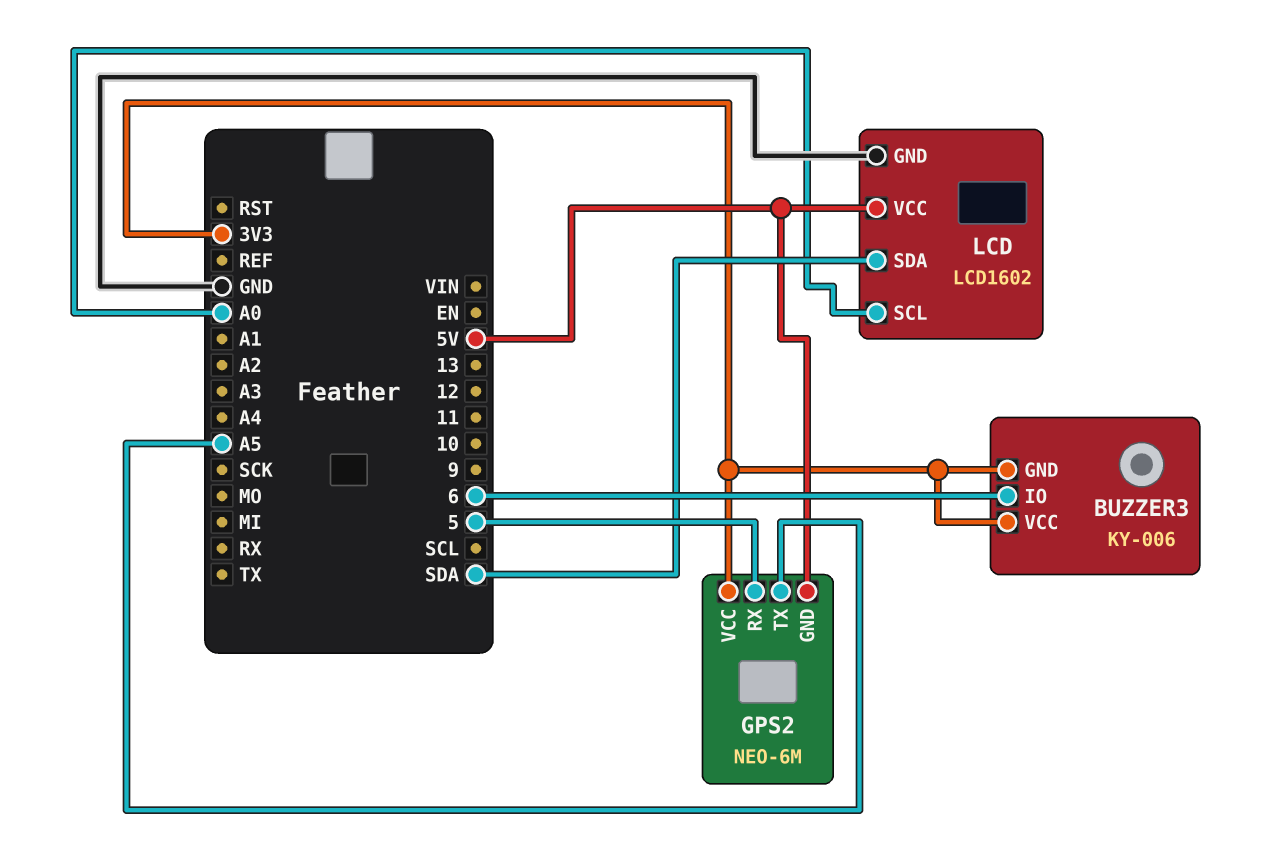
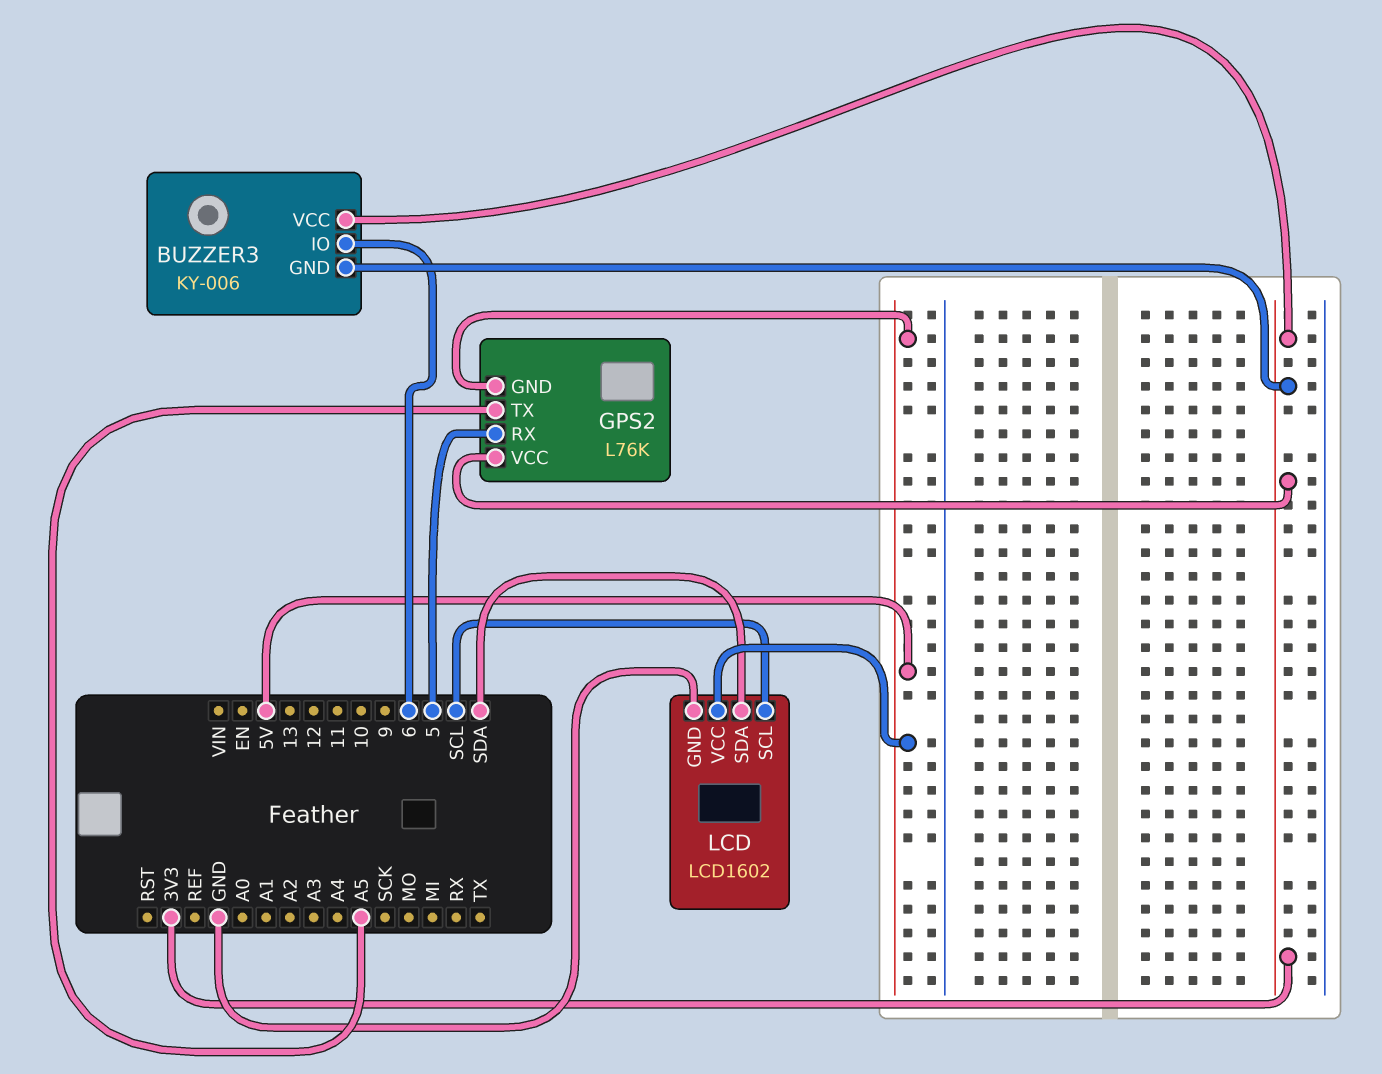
GPS2: NEO-6M -> L76K
LCD pin SCL: A0 -> SCL

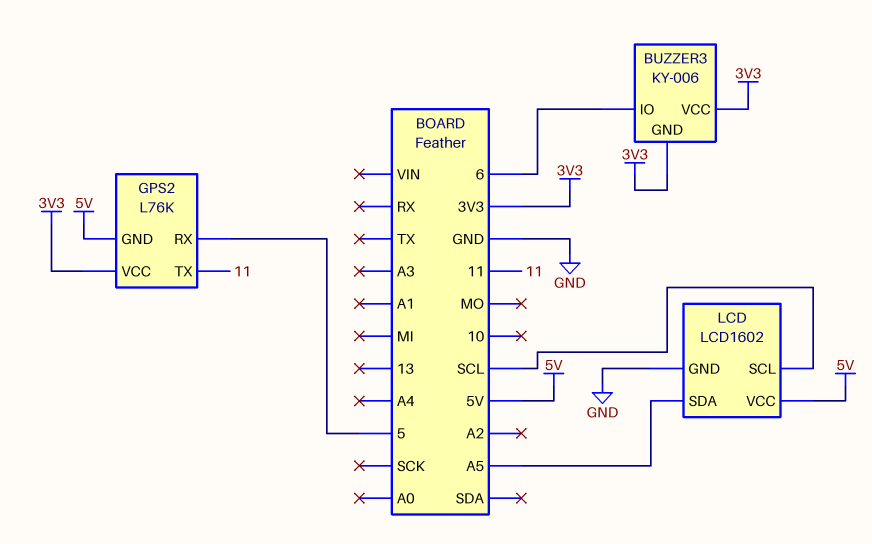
GPS2 pin TX: A5 -> 11
LCD pin SDA: SDA -> A5

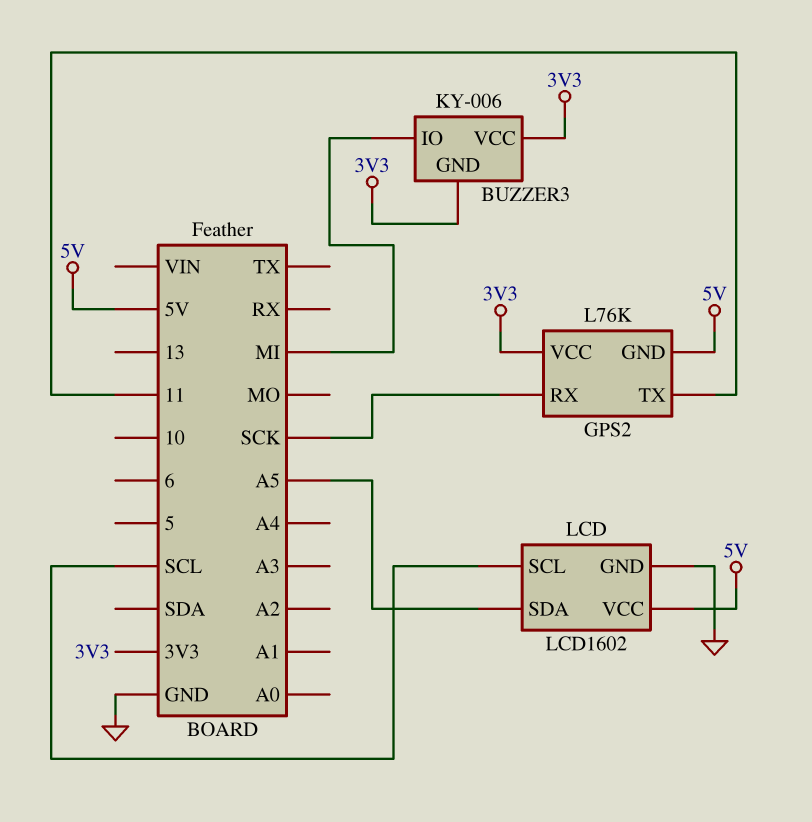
BUZZER3 pin IO: 6 -> MI
GPS2 pin RX: 5 -> SCK

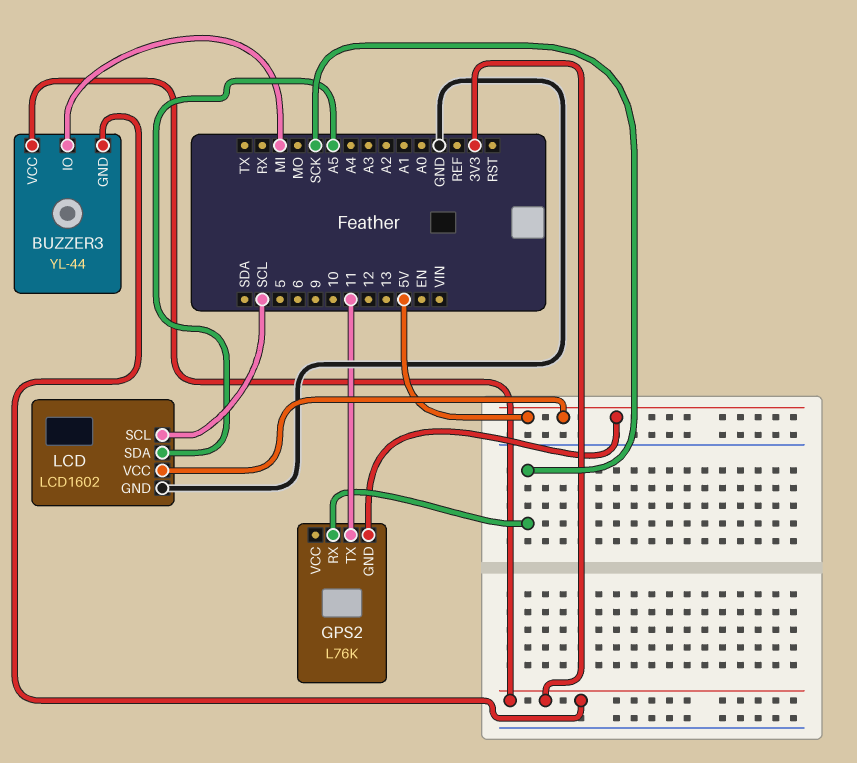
BUZZER3: KY-006 -> YL-44
GPS2 pin VCC: 3V3 -> none

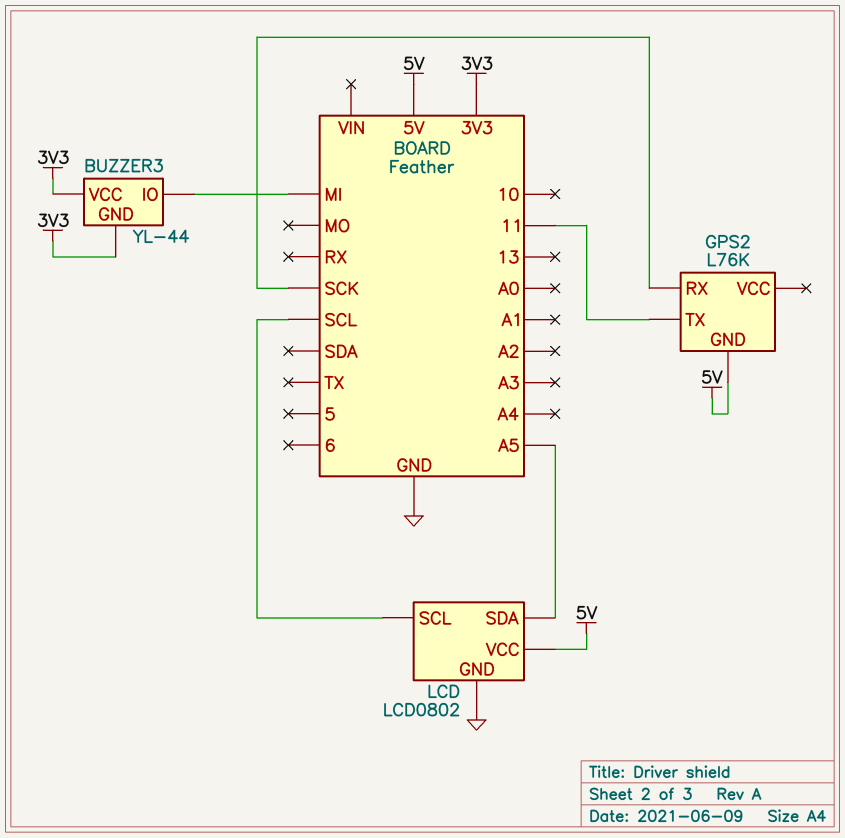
LCD: LCD1602 -> LCD0802

